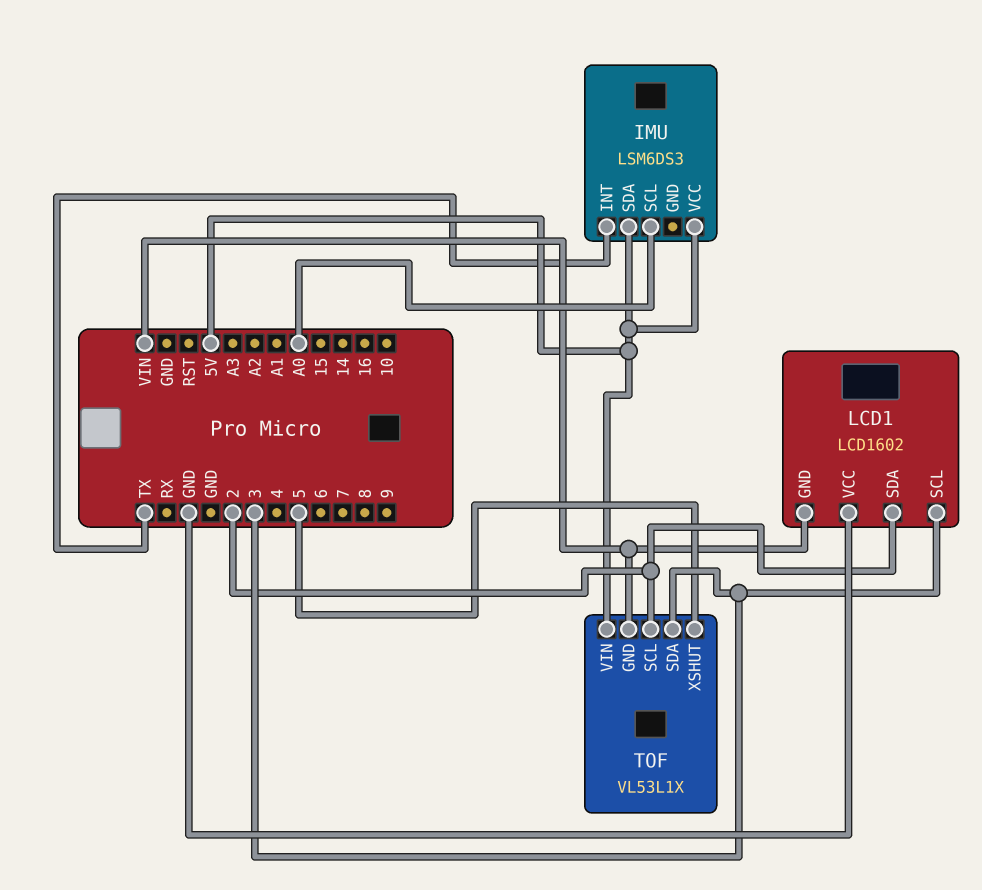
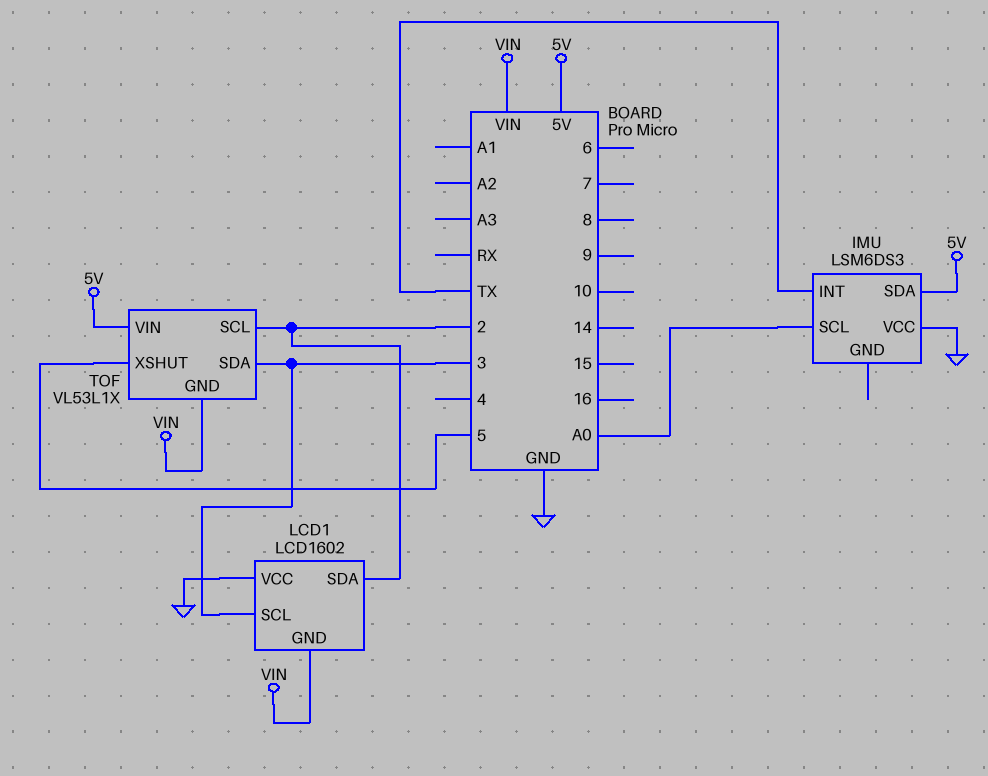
IMU pin VCC: 5V -> GND

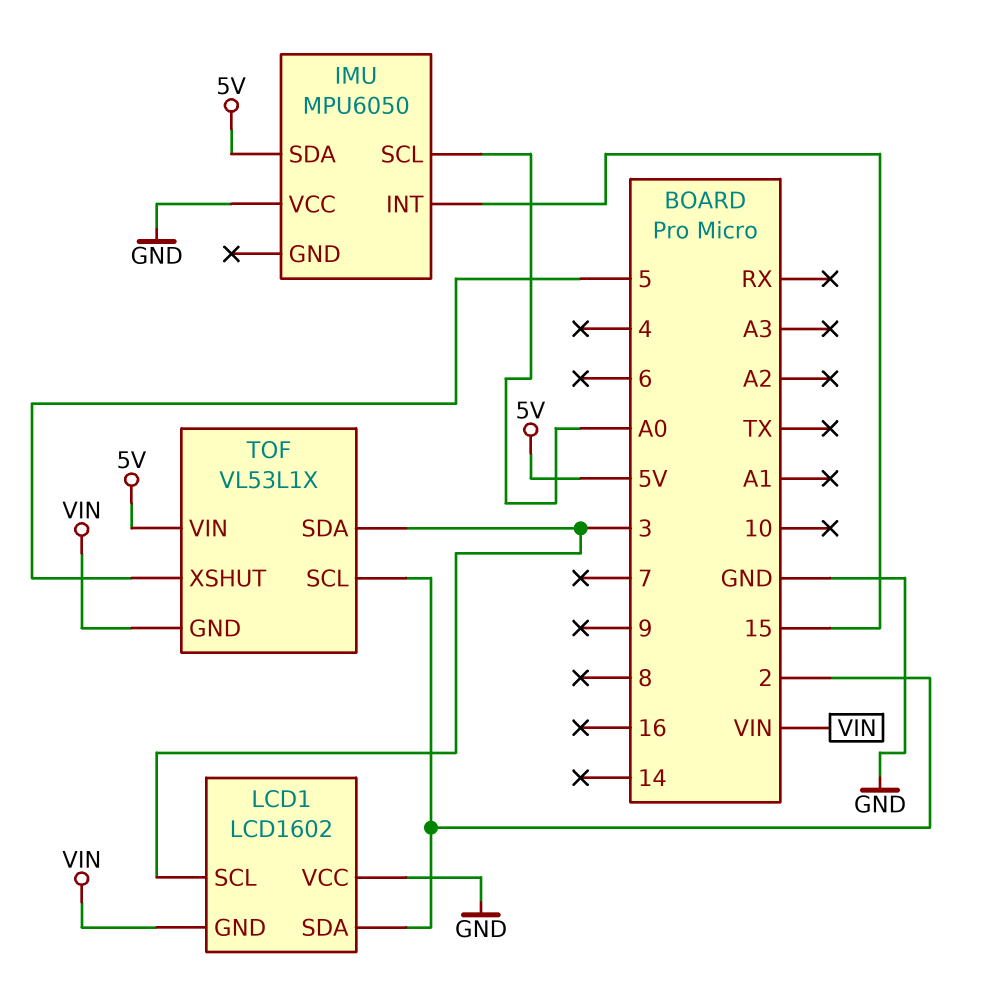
IMU: LSM6DS3 -> MPU6050
IMU pin INT: TX -> 15

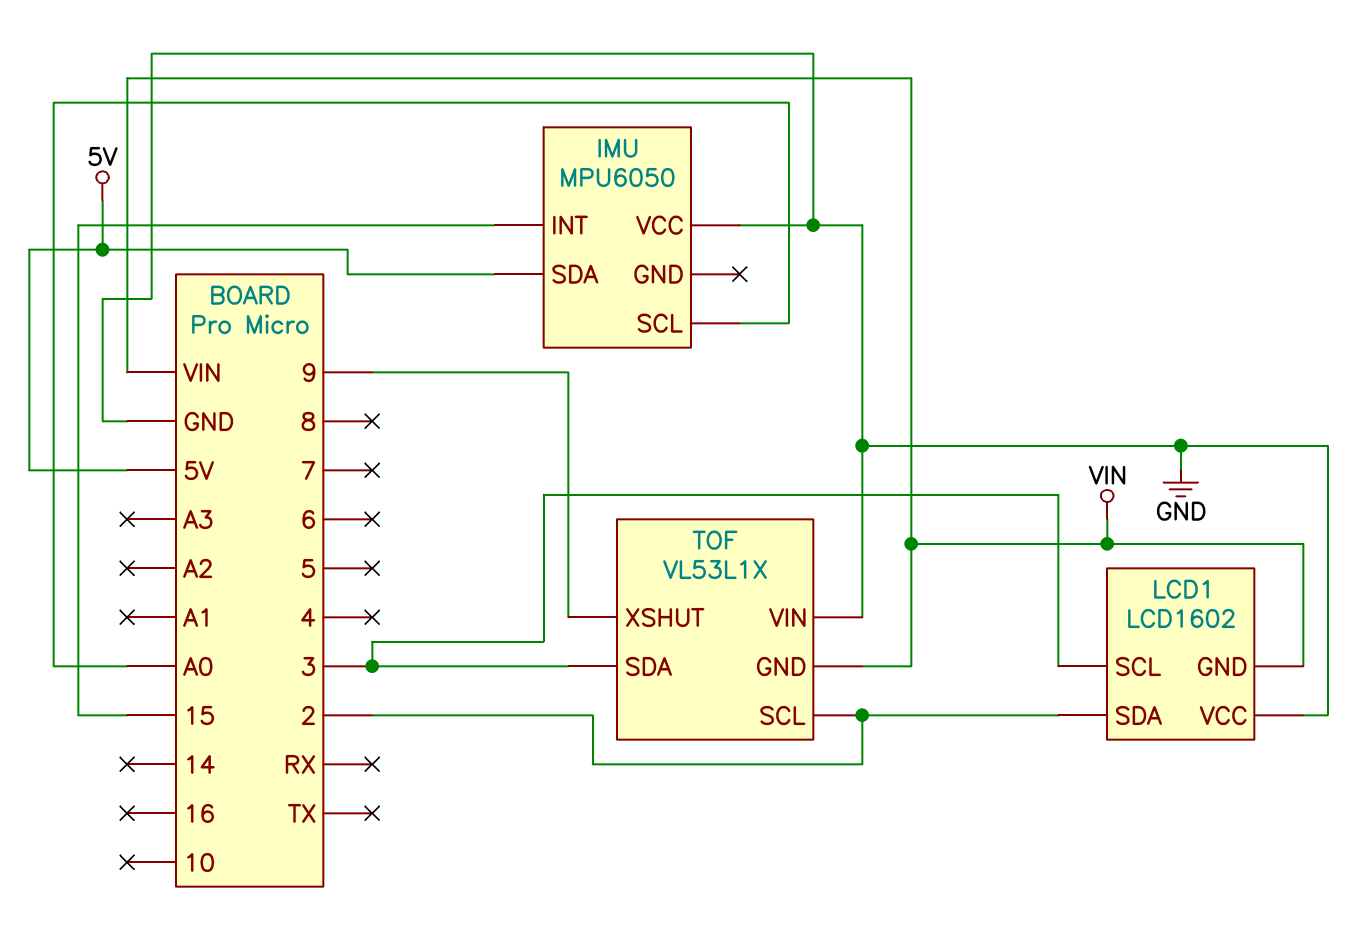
TOF pin VIN: 5V -> GND
TOF pin XSHUT: 5 -> 9

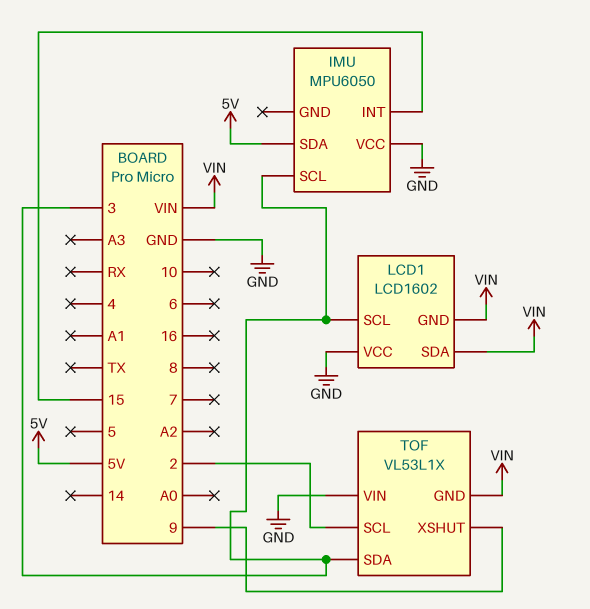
IMU pin SCL: A0 -> 3
LCD1 pin SDA: 2 -> VIN

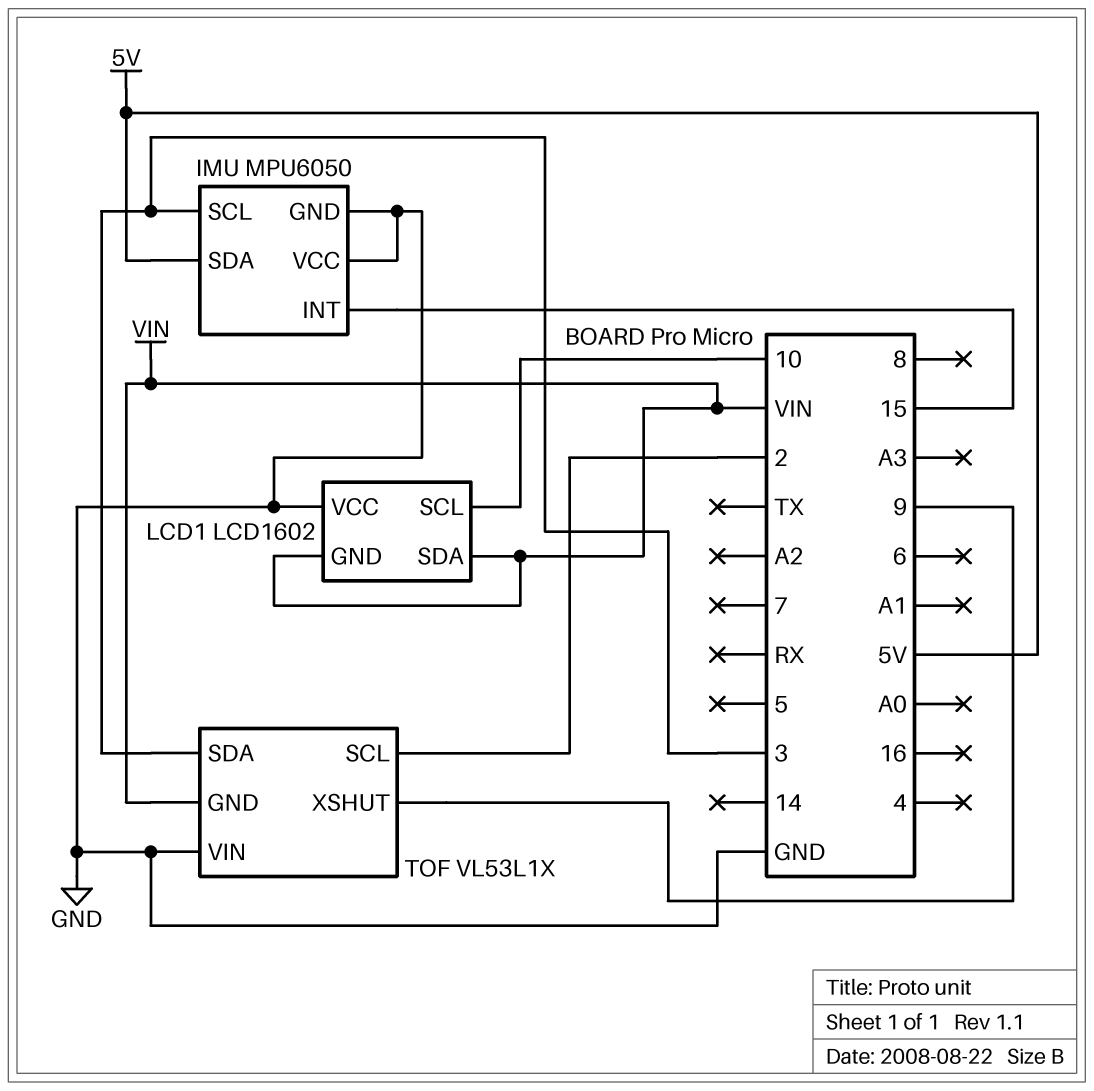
IMU pin GND: none -> GND
LCD1 pin SCL: 3 -> 10

